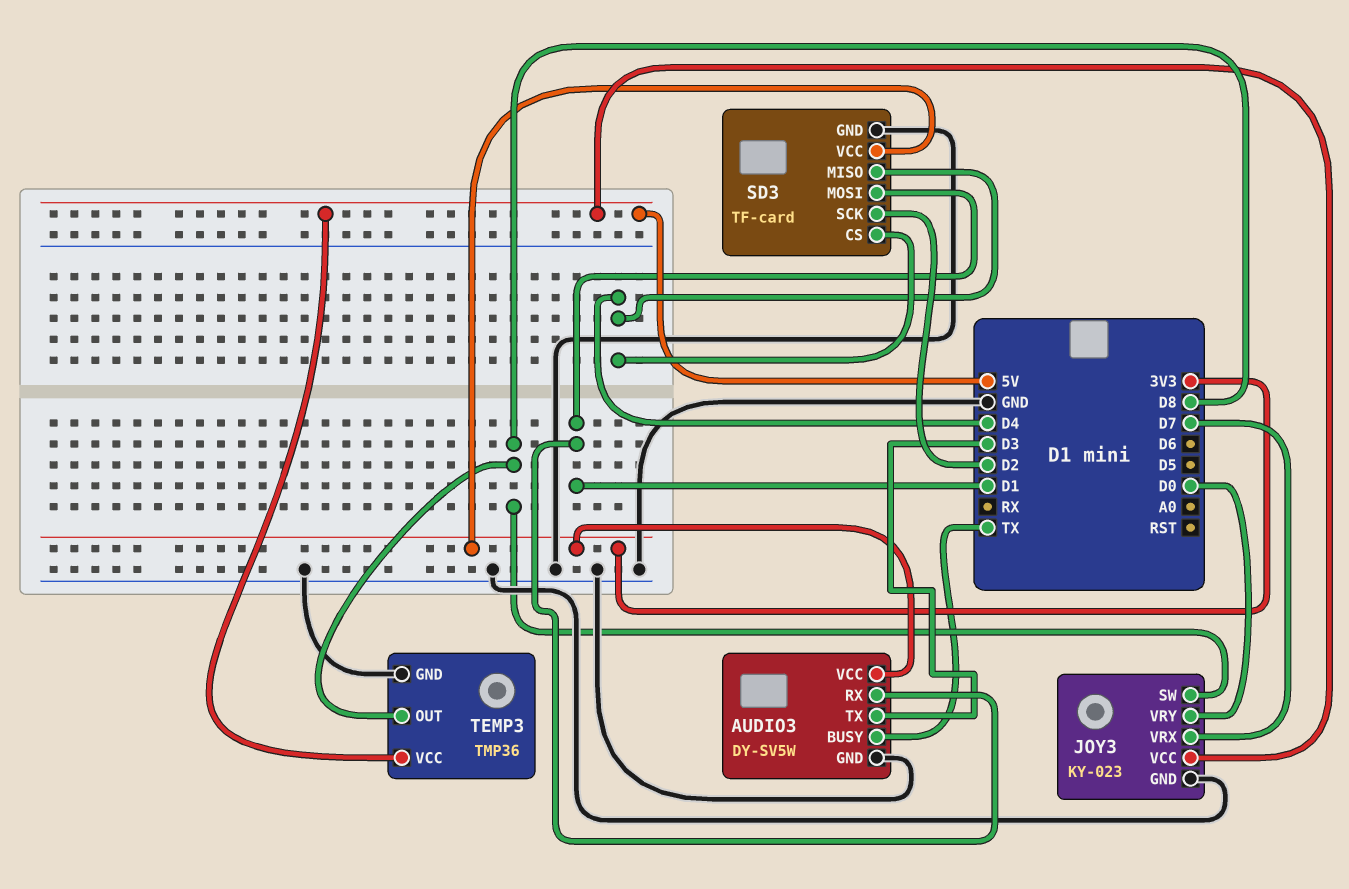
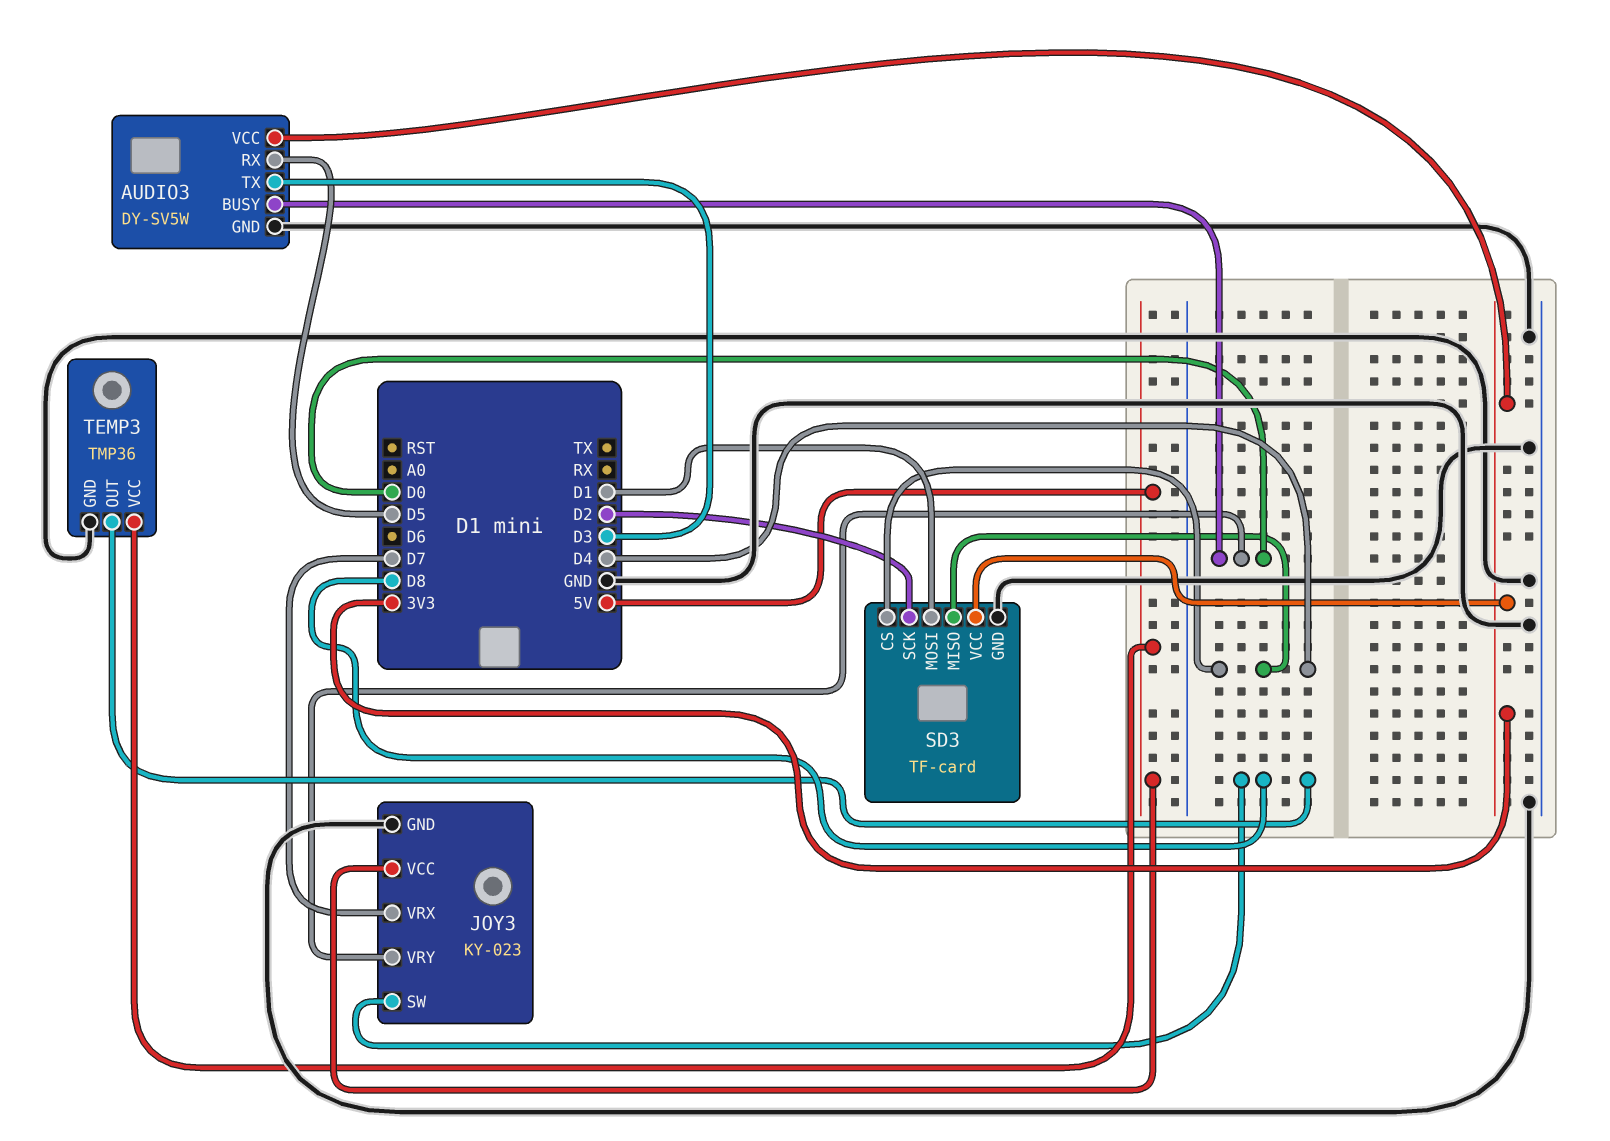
AUDIO3 pin BUSY: TX -> D0
AUDIO3 pin RX: D1 -> D5

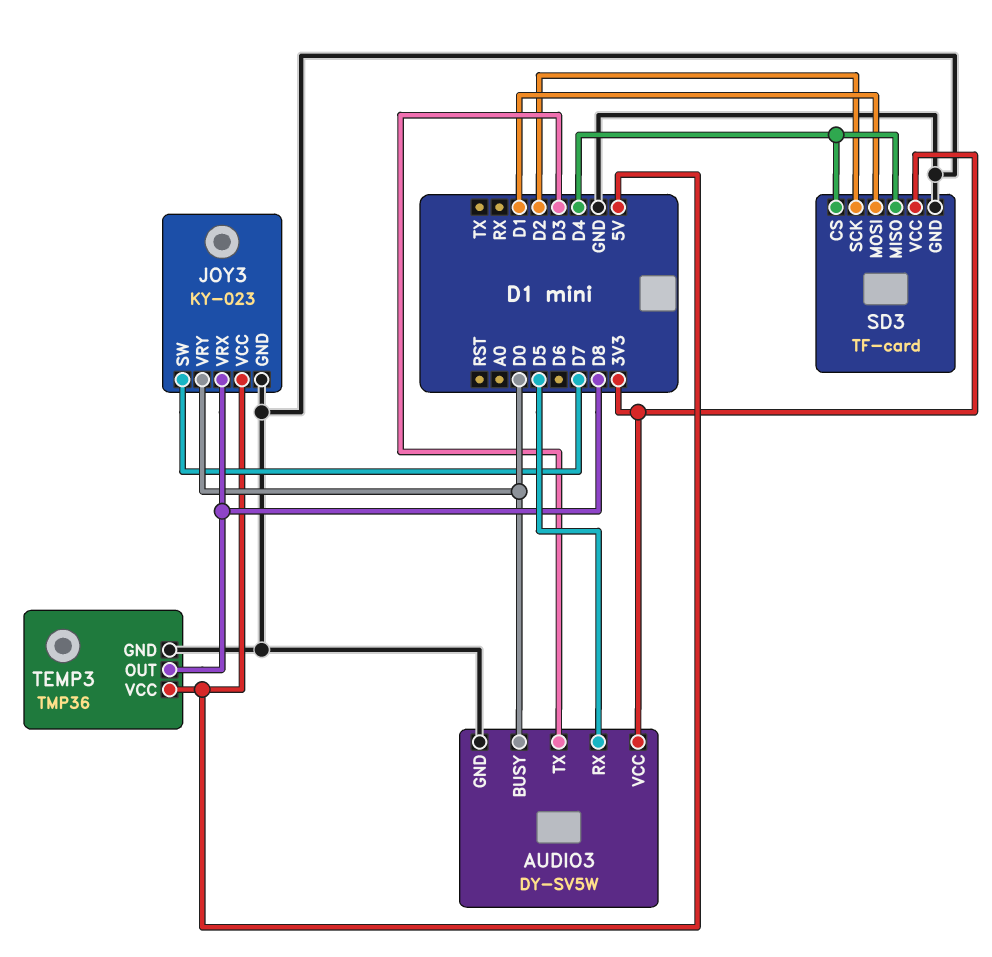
JOY3 pin SW: D8 -> D7
JOY3 pin VRX: D7 -> D8

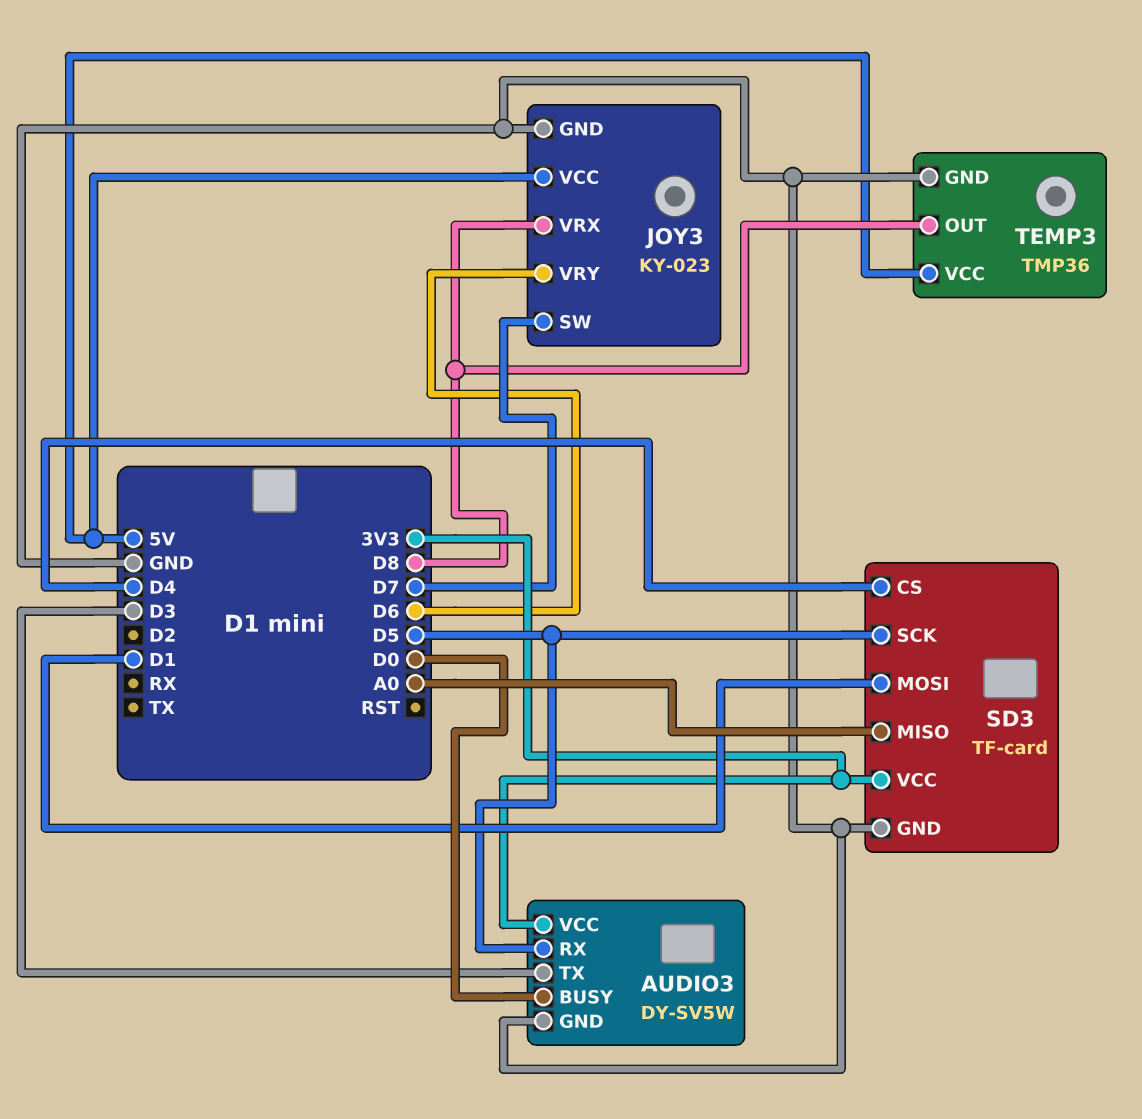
JOY3 pin VRY: D0 -> D6
SD3 pin MISO: D4 -> A0
SD3 pin SCK: D2 -> D5

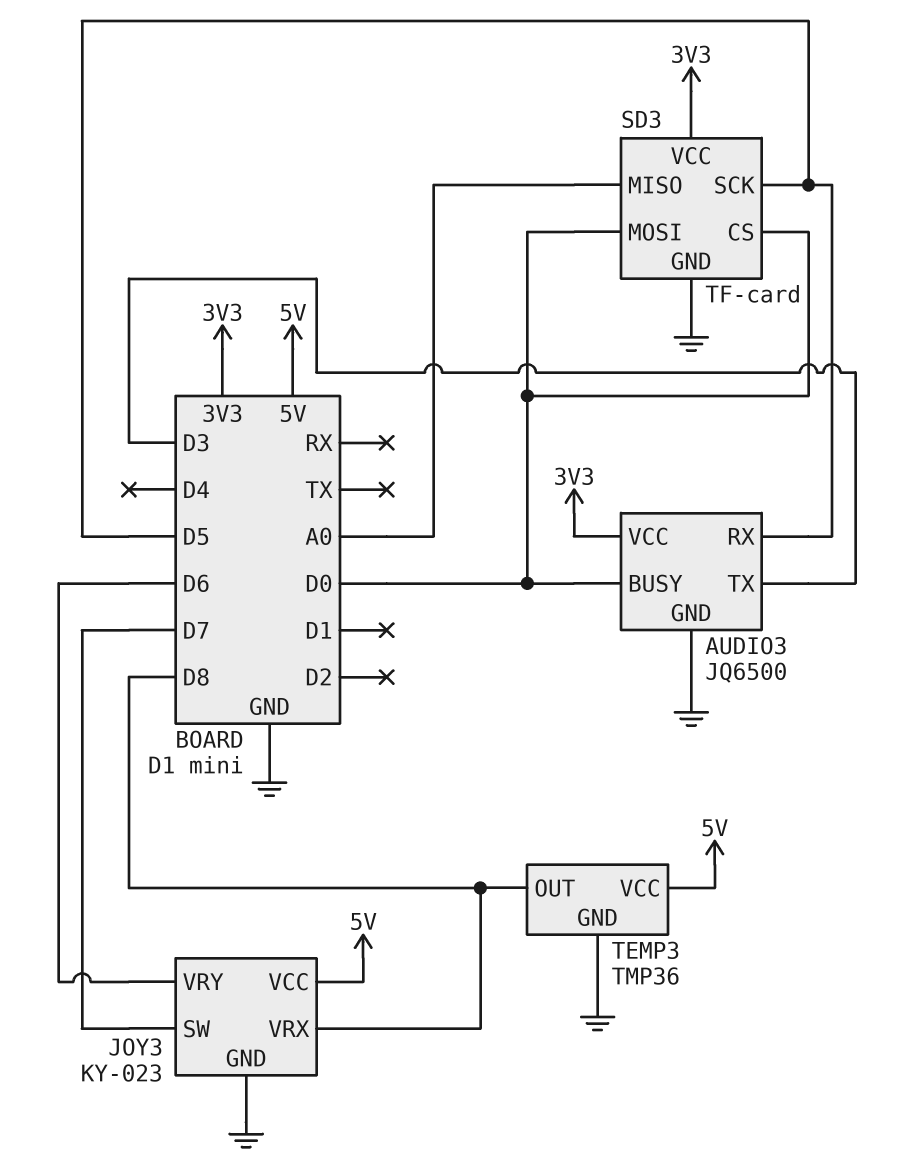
AUDIO3: DY-SV5W -> JQ6500
SD3 pin CS: D4 -> D0
SD3 pin MOSI: D1 -> D0

